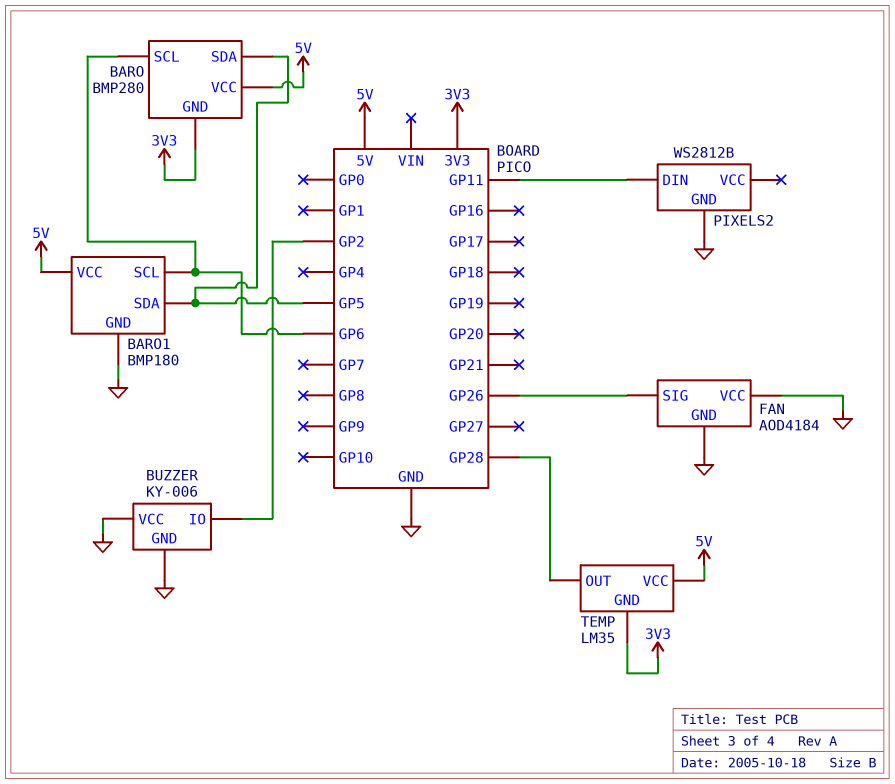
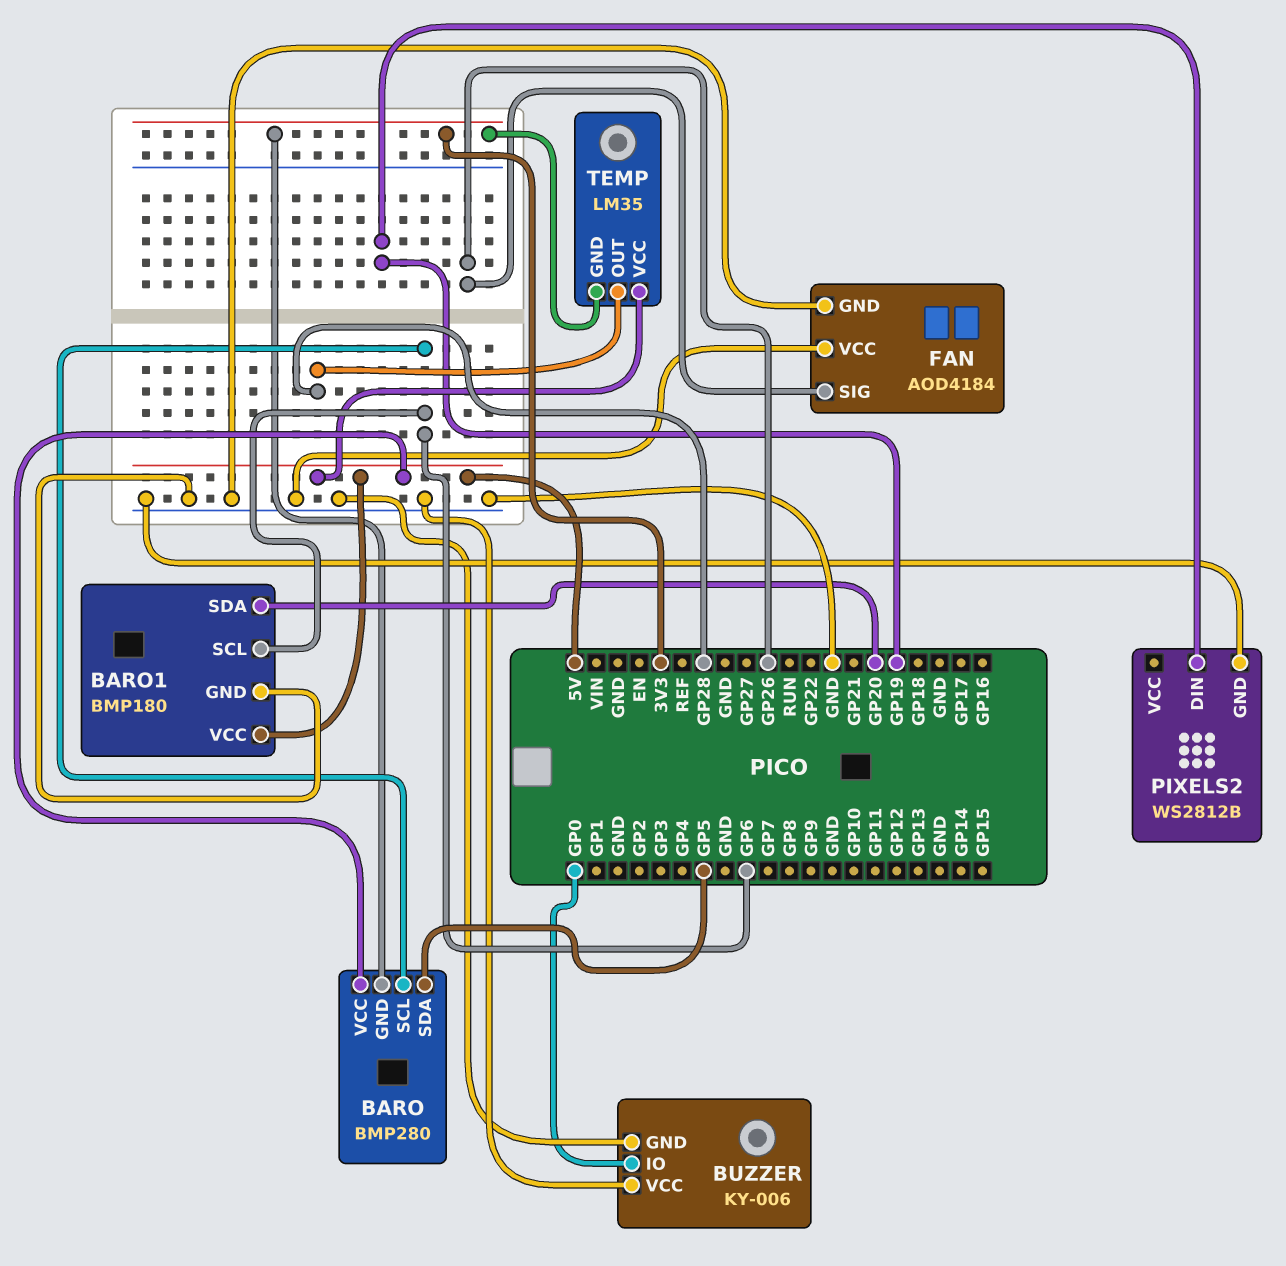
BARO1 pin SDA: GP5 -> GP20
BUZZER pin IO: GP2 -> GP0
PIXELS2 pin DIN: GP11 -> GP19

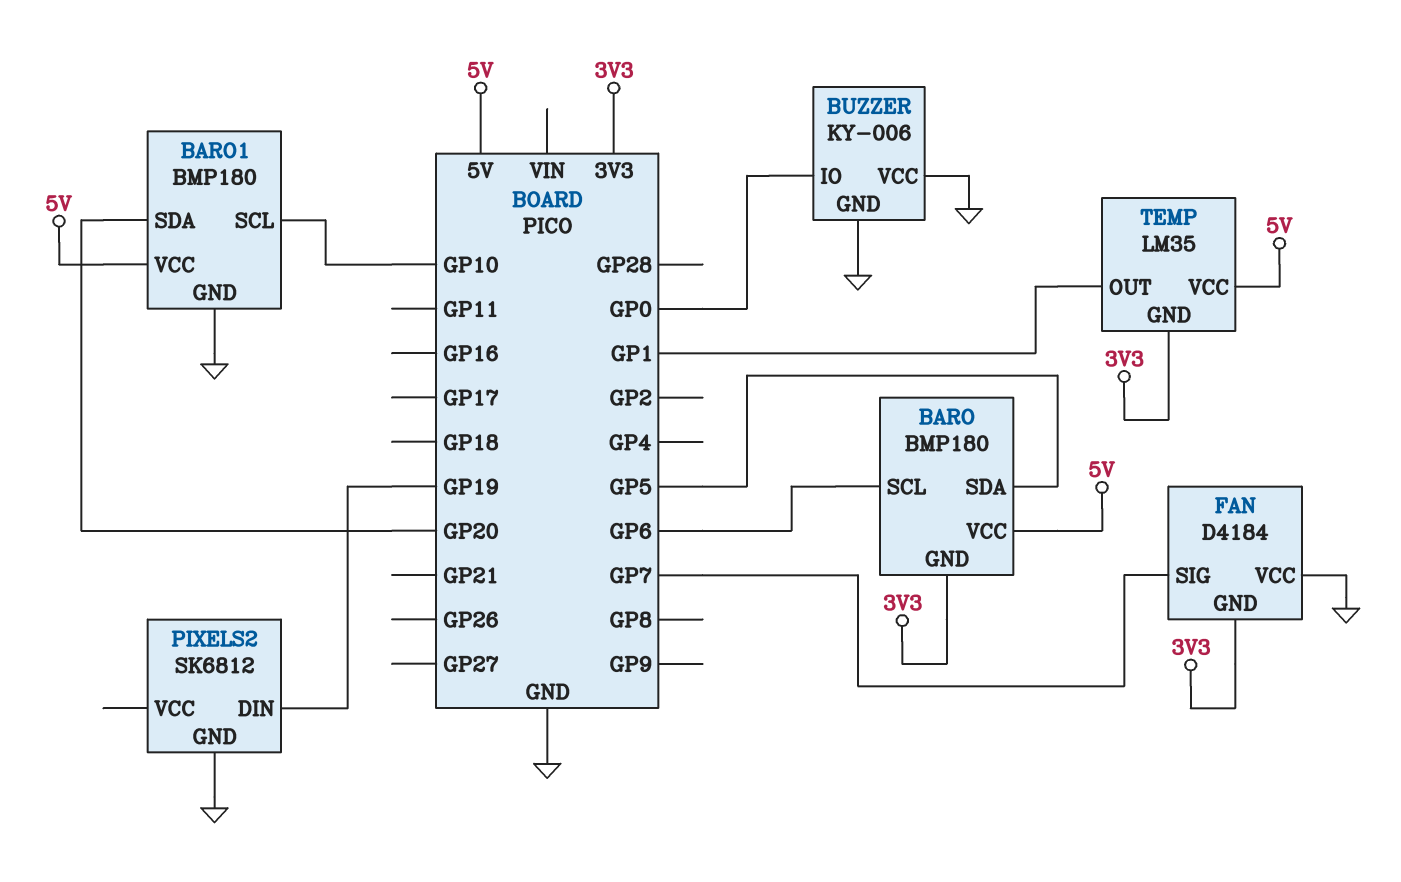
BARO: BMP280 -> BMP180
BARO1 pin SCL: GP6 -> GP10
FAN: AOD4184 -> D4184
FAN pin GND: GND -> 3V3
FAN pin SIG: GP26 -> GP7
PIXELS2: WS2812B -> SK6812
TEMP pin OUT: GP28 -> GP1

